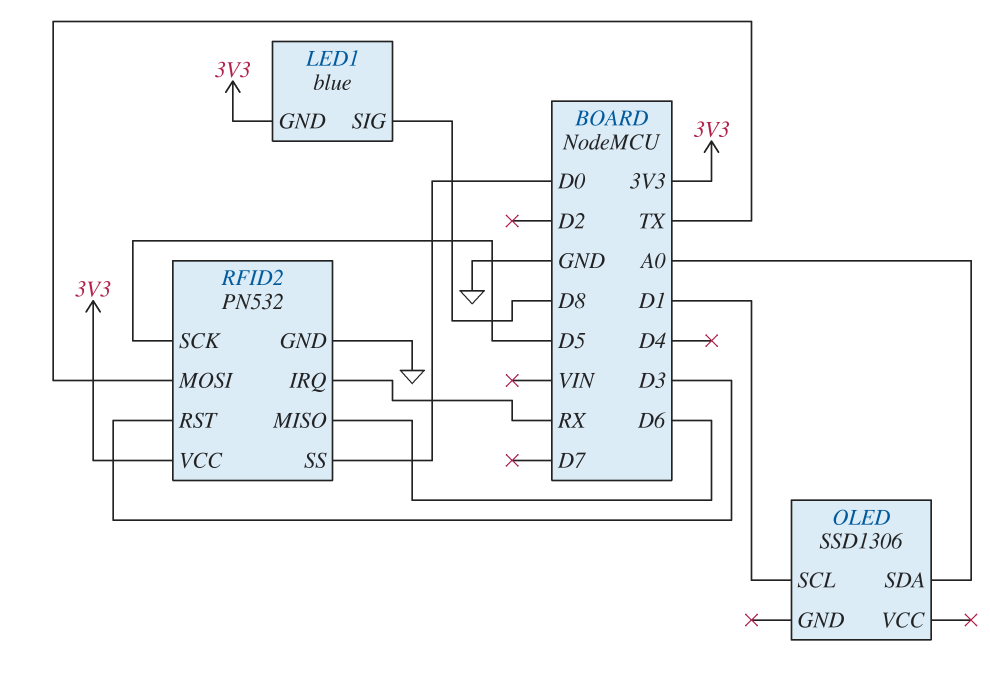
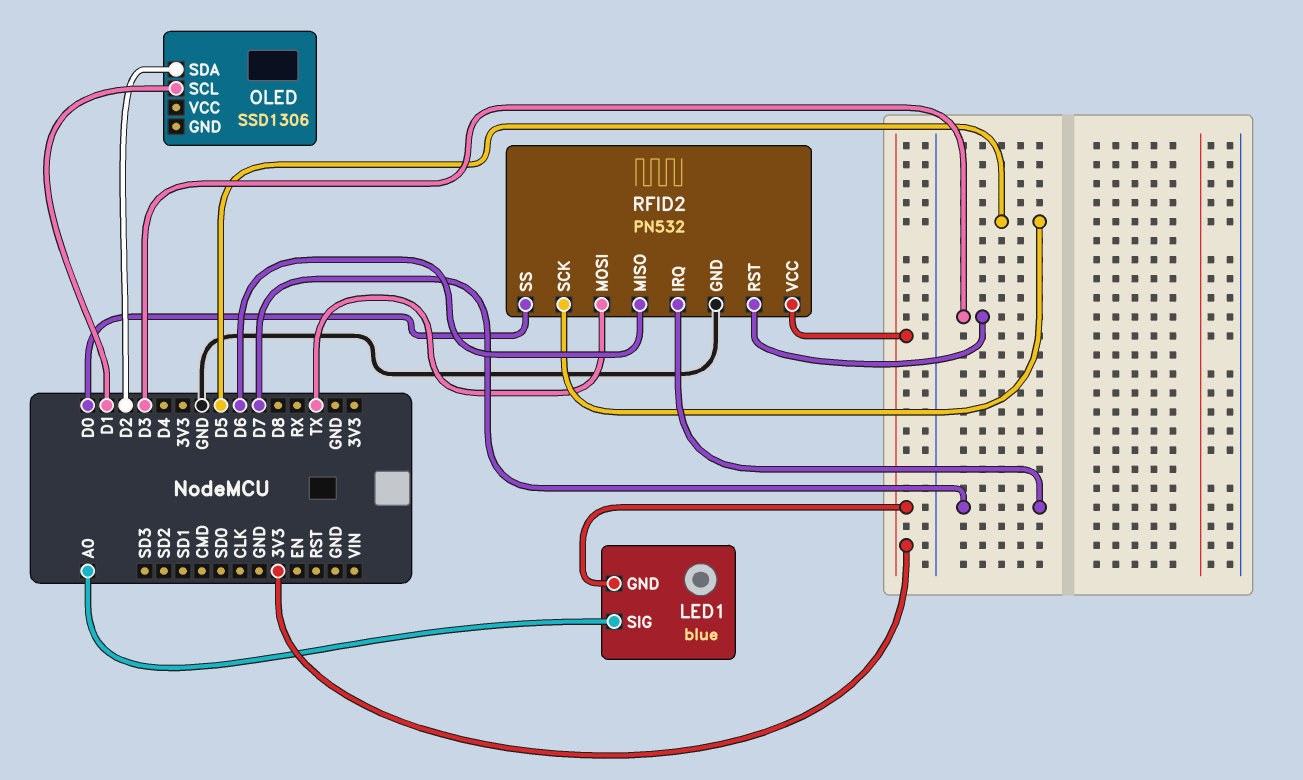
LED1 pin SIG: D8 -> A0
OLED pin SDA: A0 -> D2
RFID2 pin IRQ: RX -> D7

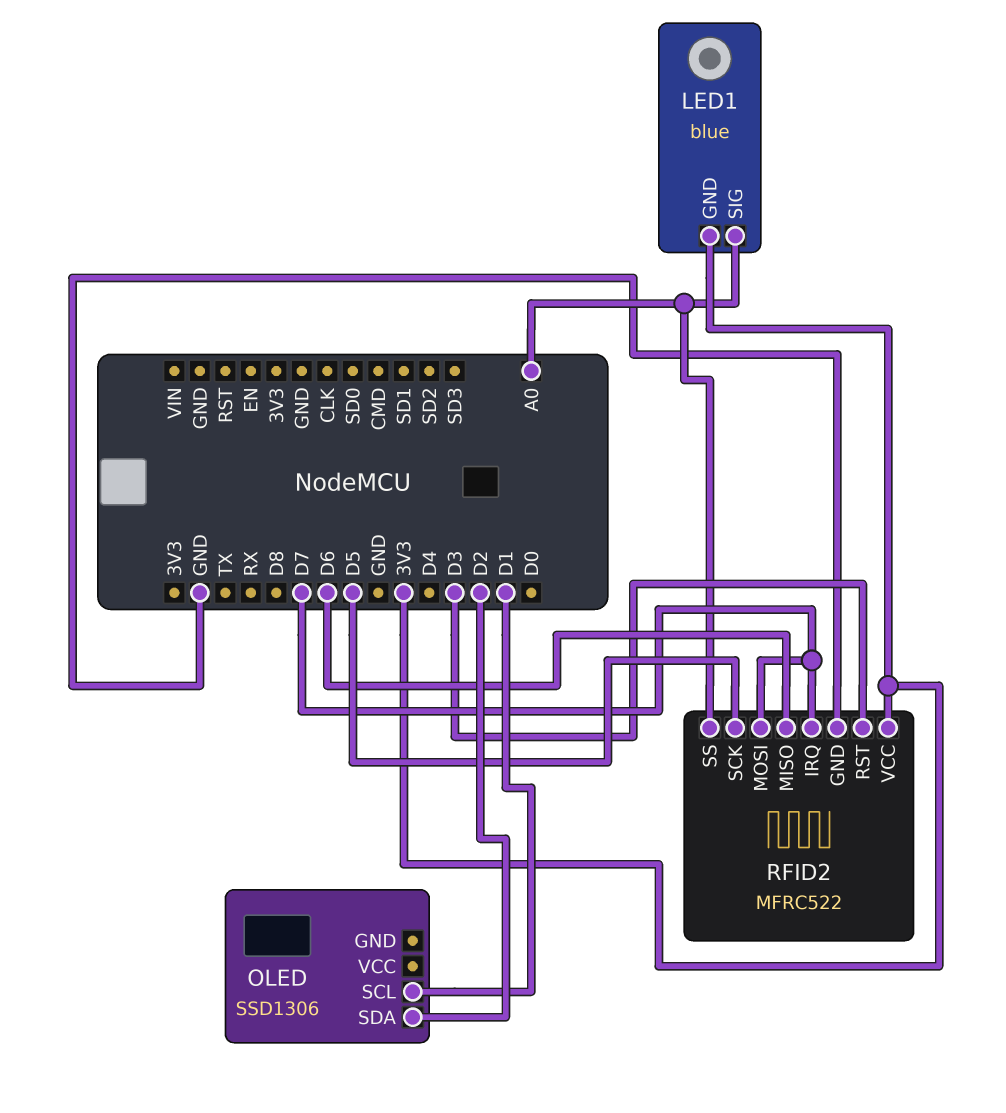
RFID2: PN532 -> MFRC522
RFID2 pin MOSI: TX -> D7
RFID2 pin SS: D0 -> A0

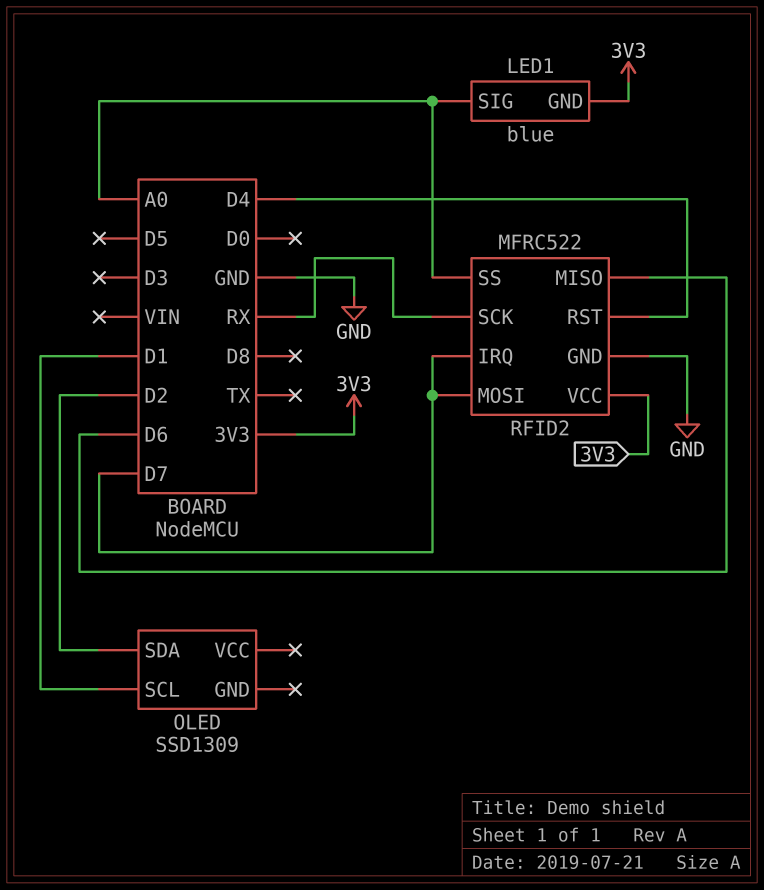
OLED: SSD1306 -> SSD1309
RFID2 pin RST: D3 -> D4
RFID2 pin SCK: D5 -> RX

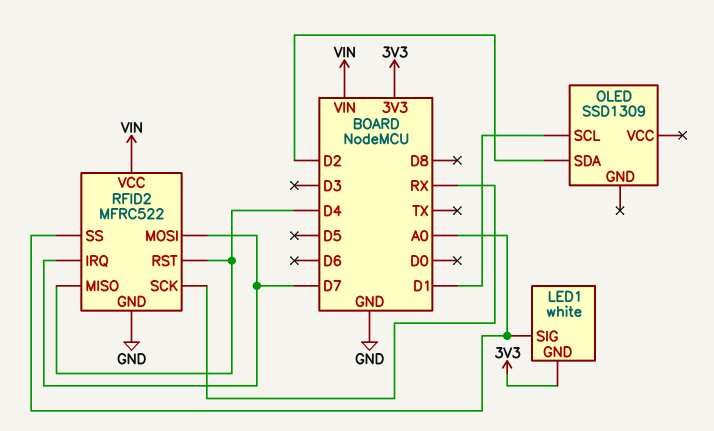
LED1: blue -> white
RFID2 pin MISO: D6 -> D4
RFID2 pin VCC: 3V3 -> VIN

